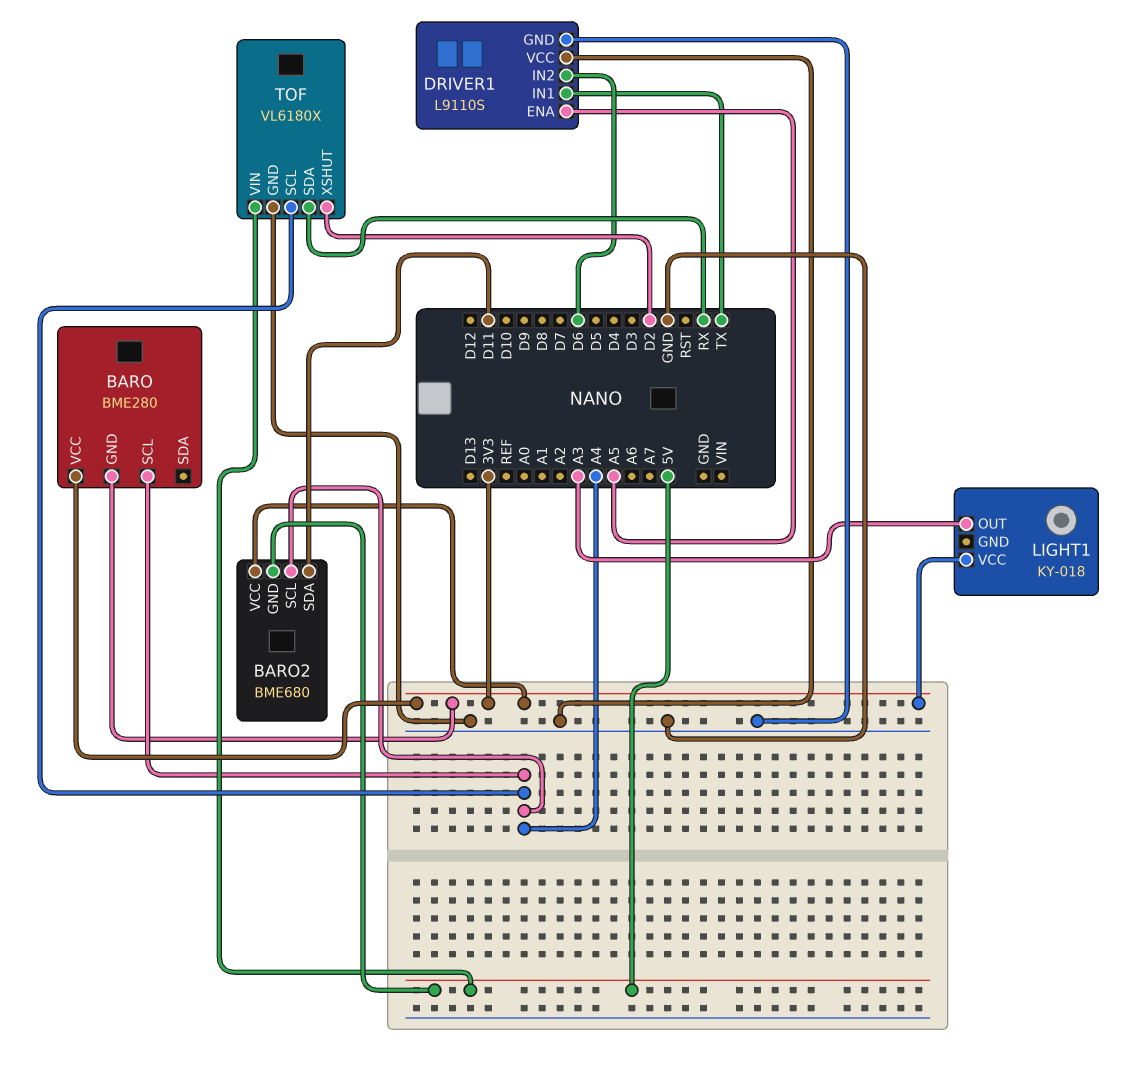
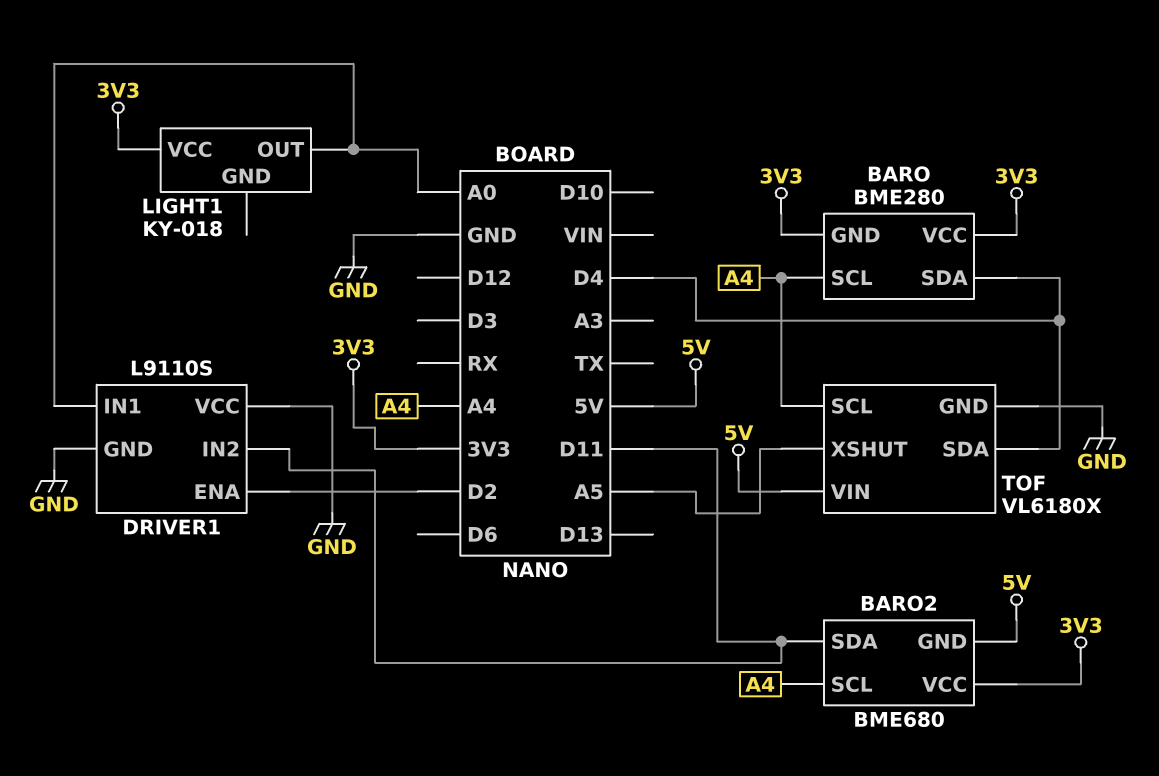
BARO pin SDA: none -> D4
DRIVER1 pin ENA: A5 -> D2
DRIVER1 pin IN1: TX -> A0
DRIVER1 pin IN2: D6 -> D11
LIGHT1 pin OUT: A3 -> A0
TOF pin SDA: RX -> D4
TOF pin XSHUT: D2 -> A5

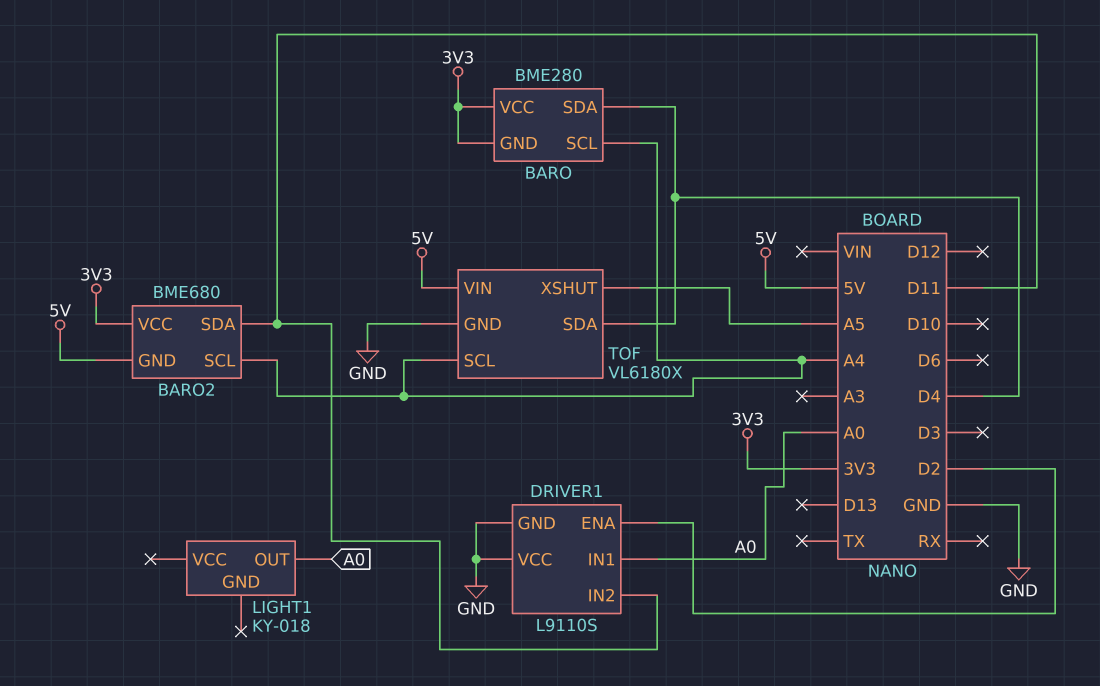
LIGHT1 pin VCC: 3V3 -> none

